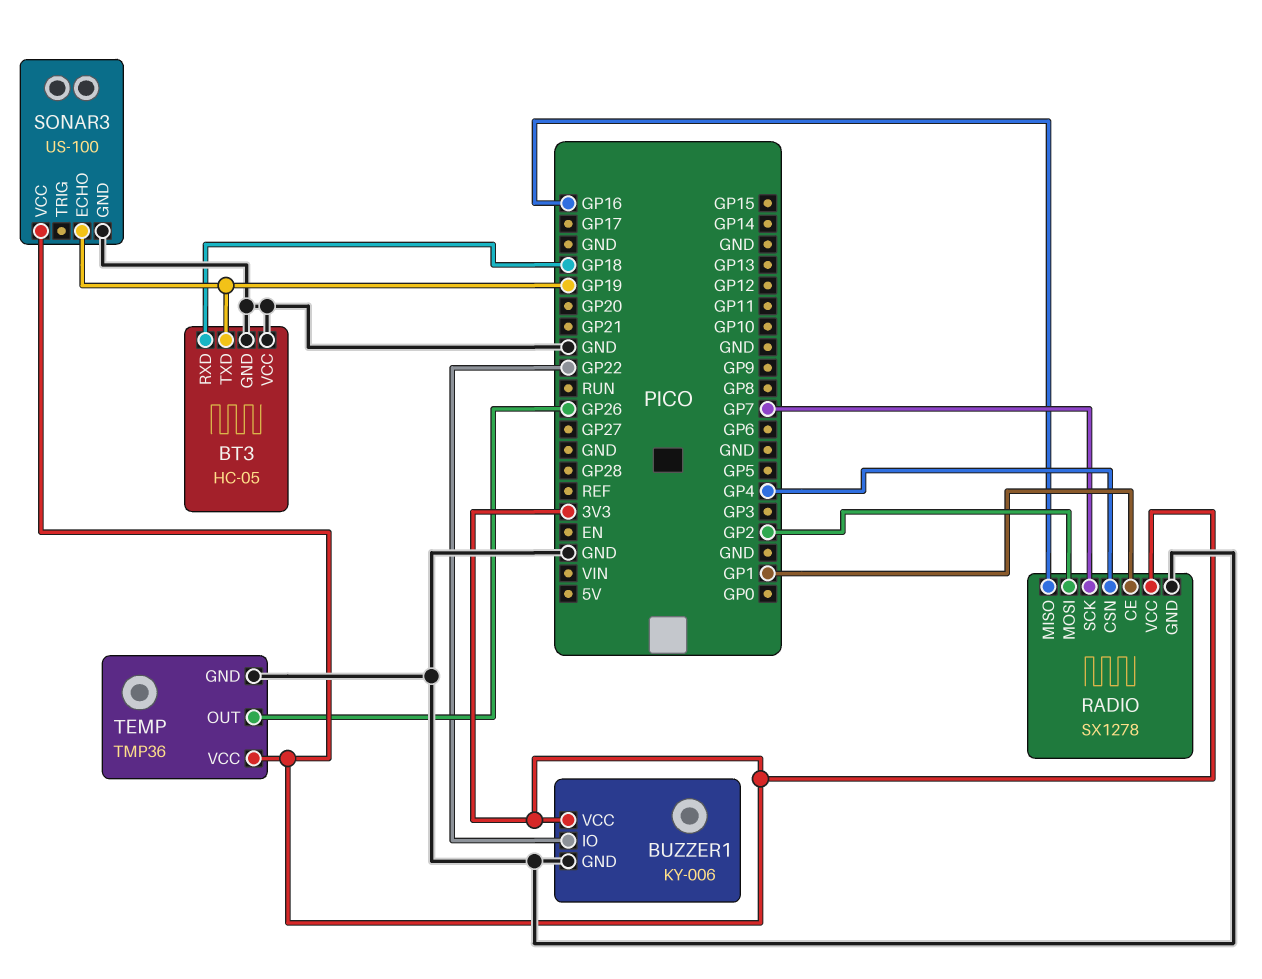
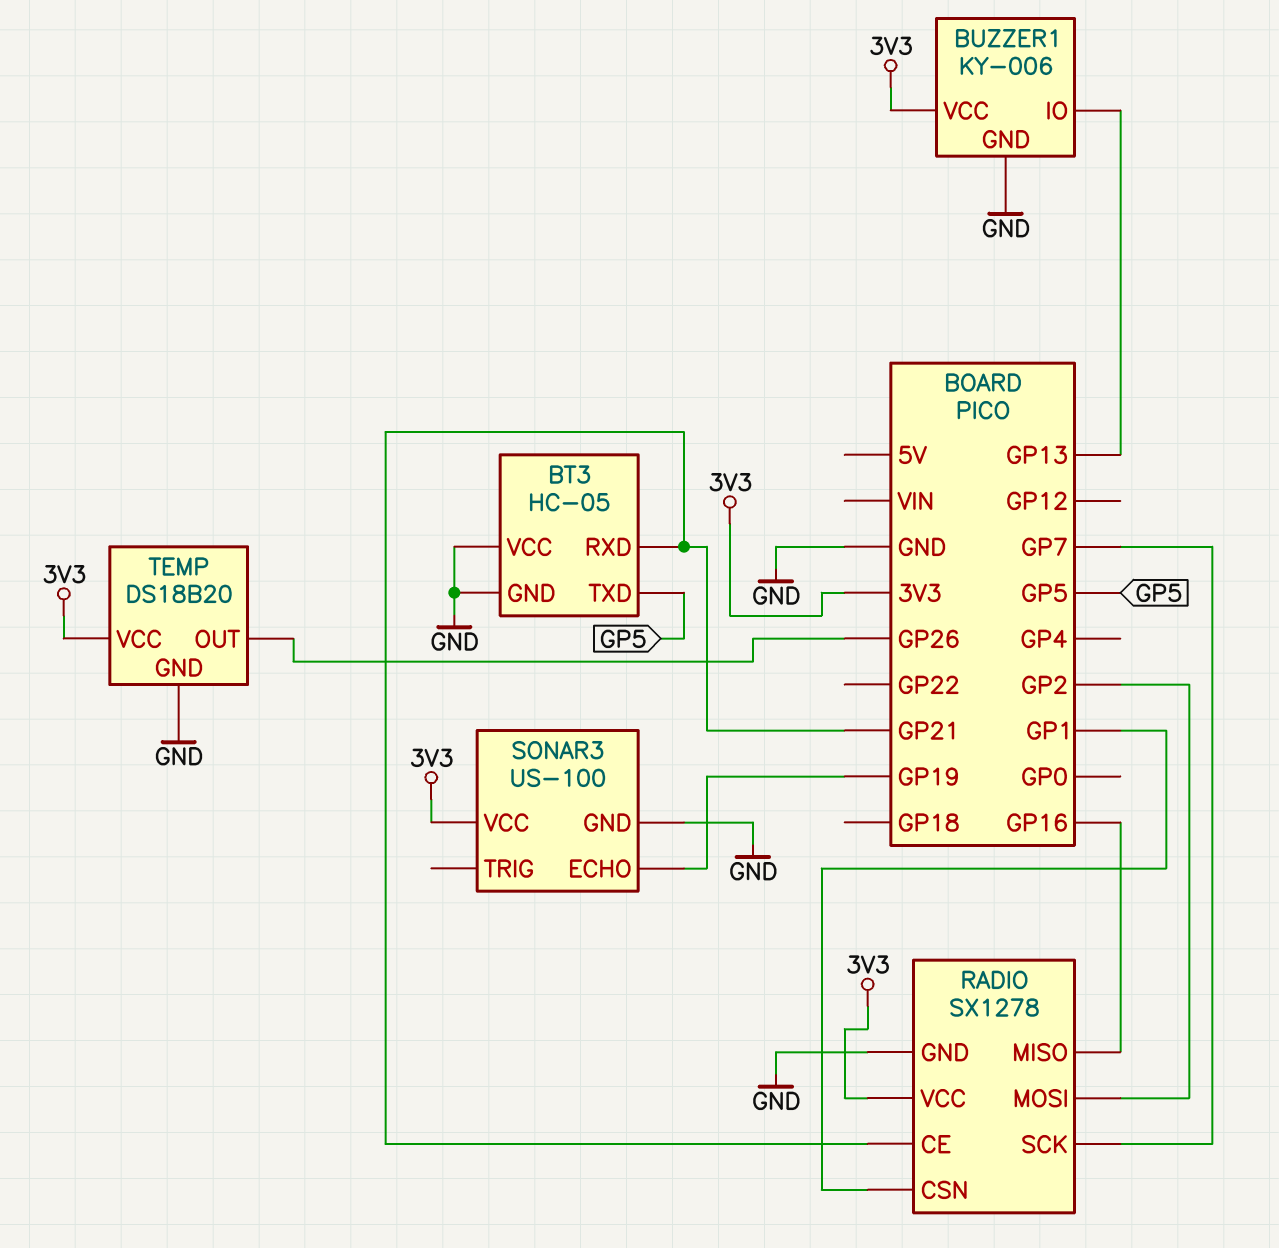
BT3 pin RXD: GP18 -> GP21
BT3 pin TXD: GP19 -> GP5
BUZZER1 pin IO: GP22 -> GP13
RADIO pin CE: GP1 -> GP21
RADIO pin CSN: GP4 -> GP1
TEMP: TMP36 -> DS18B20

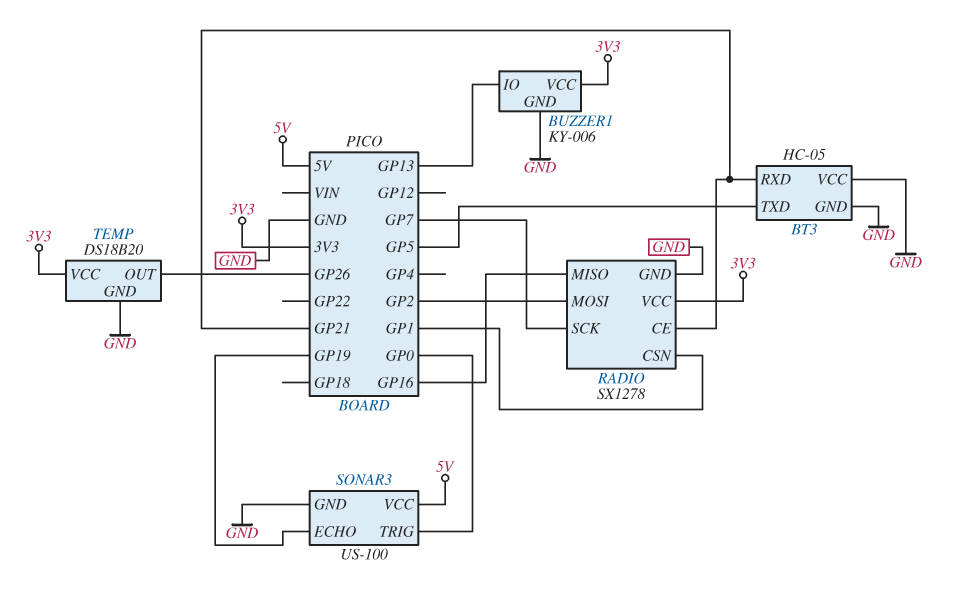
SONAR3 pin TRIG: none -> GP0
SONAR3 pin VCC: 3V3 -> 5V

